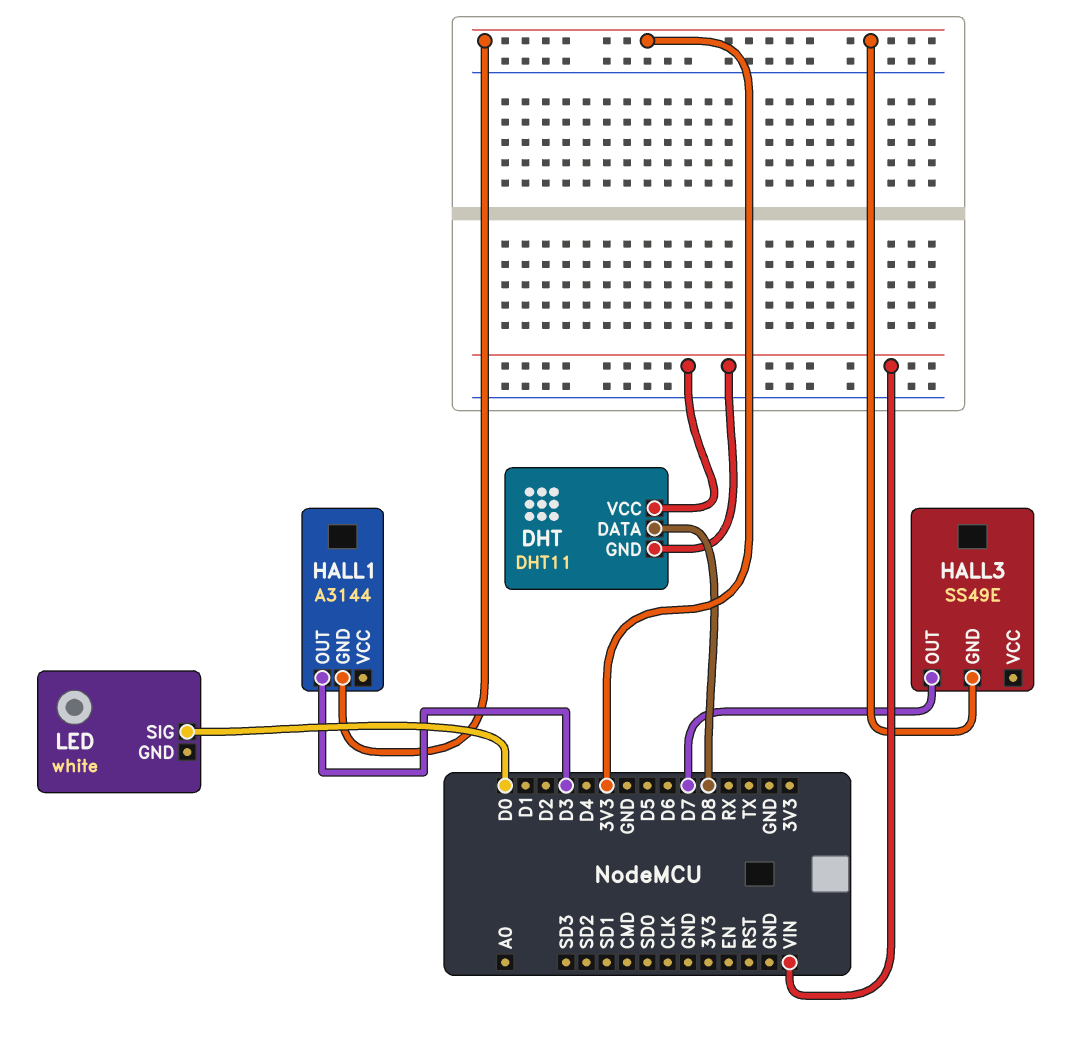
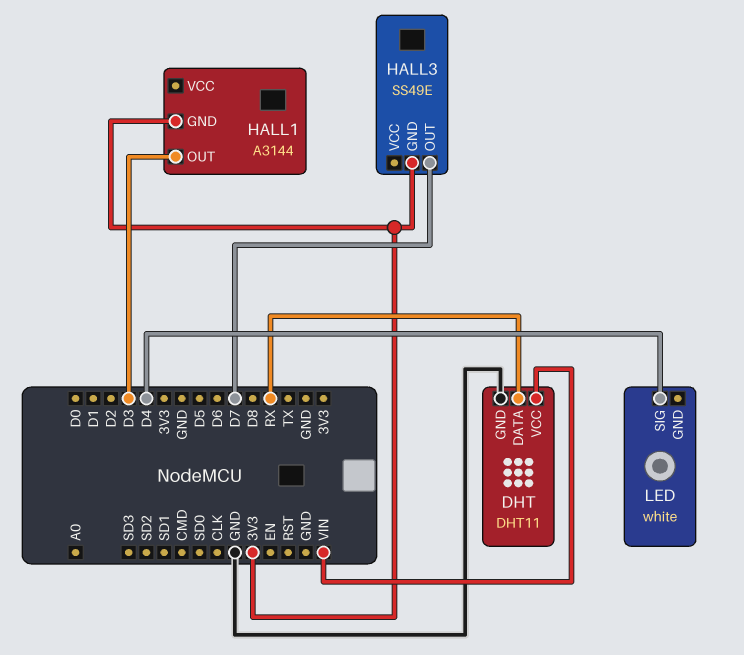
DHT pin DATA: D8 -> RX
DHT pin GND: VIN -> GND
LED pin SIG: D0 -> D4

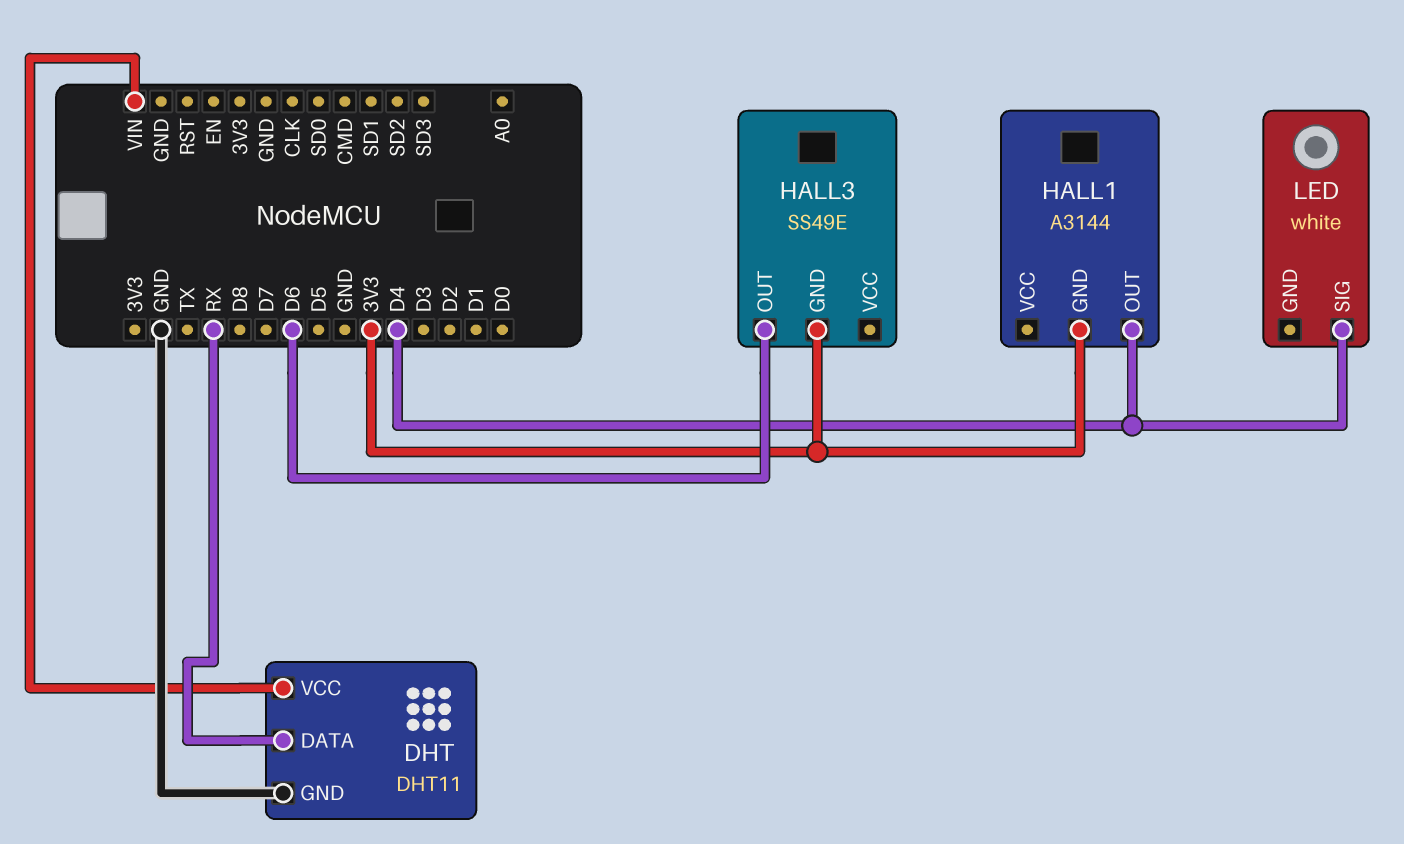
HALL1 pin OUT: D3 -> D4
HALL3 pin OUT: D7 -> D6

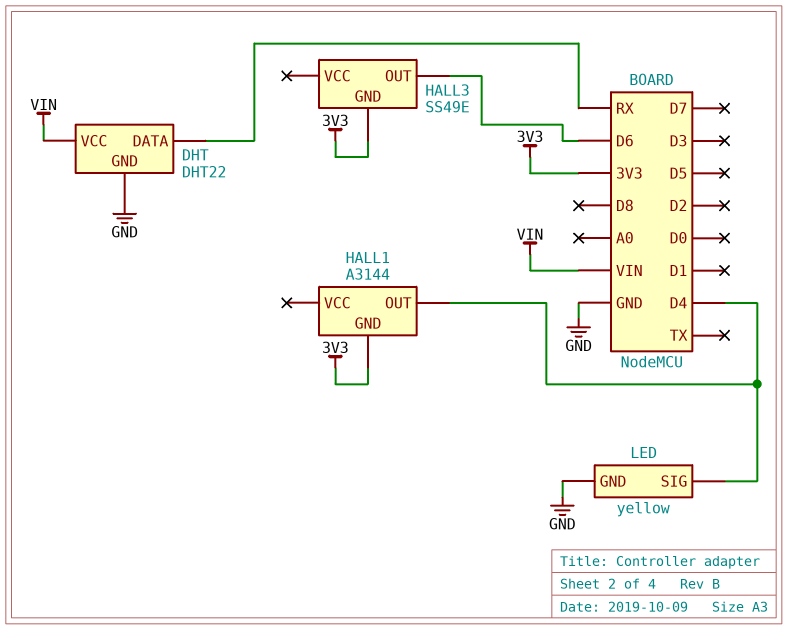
DHT: DHT11 -> DHT22
LED: white -> yellow
LED pin GND: none -> GND

